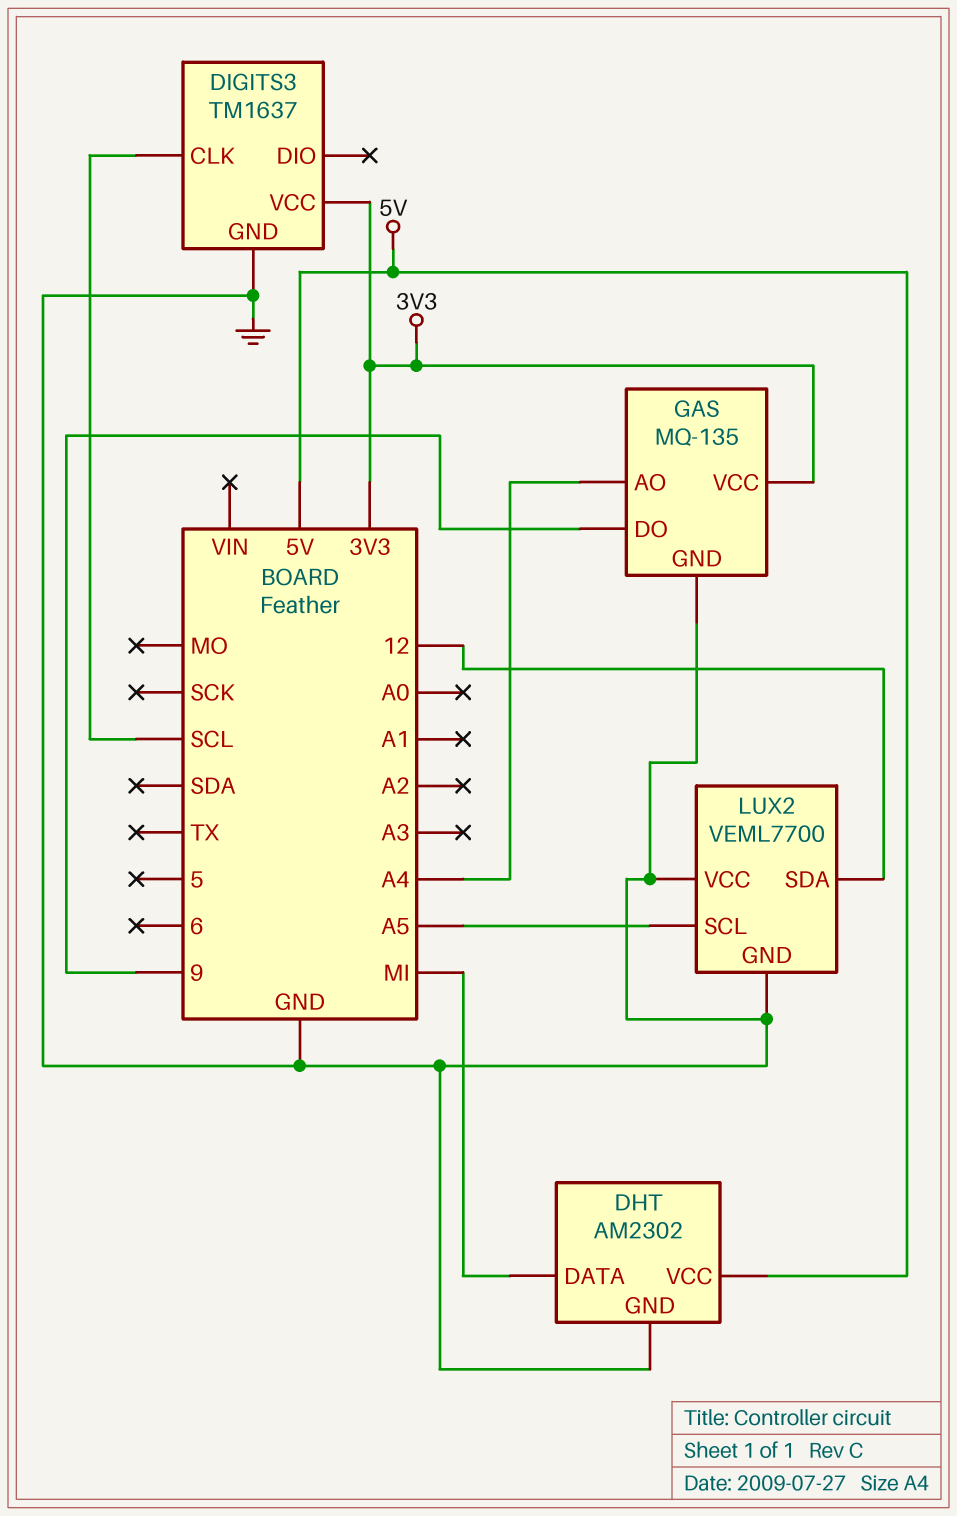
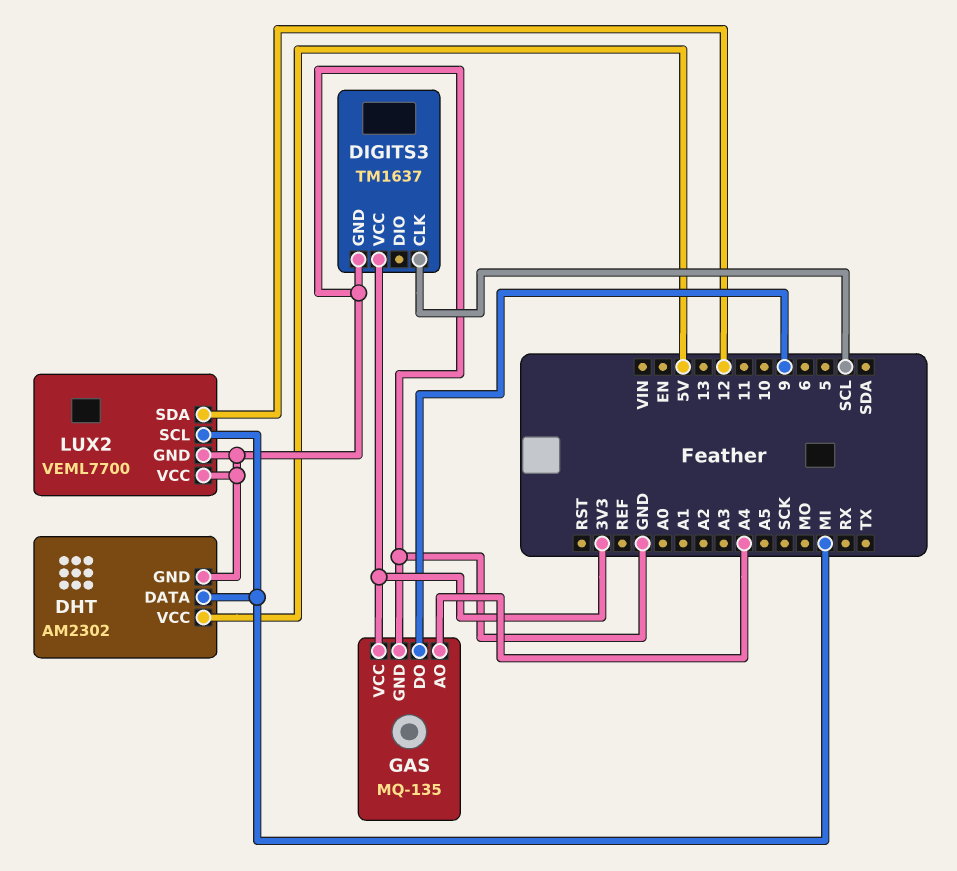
LUX2 pin SCL: A5 -> MI

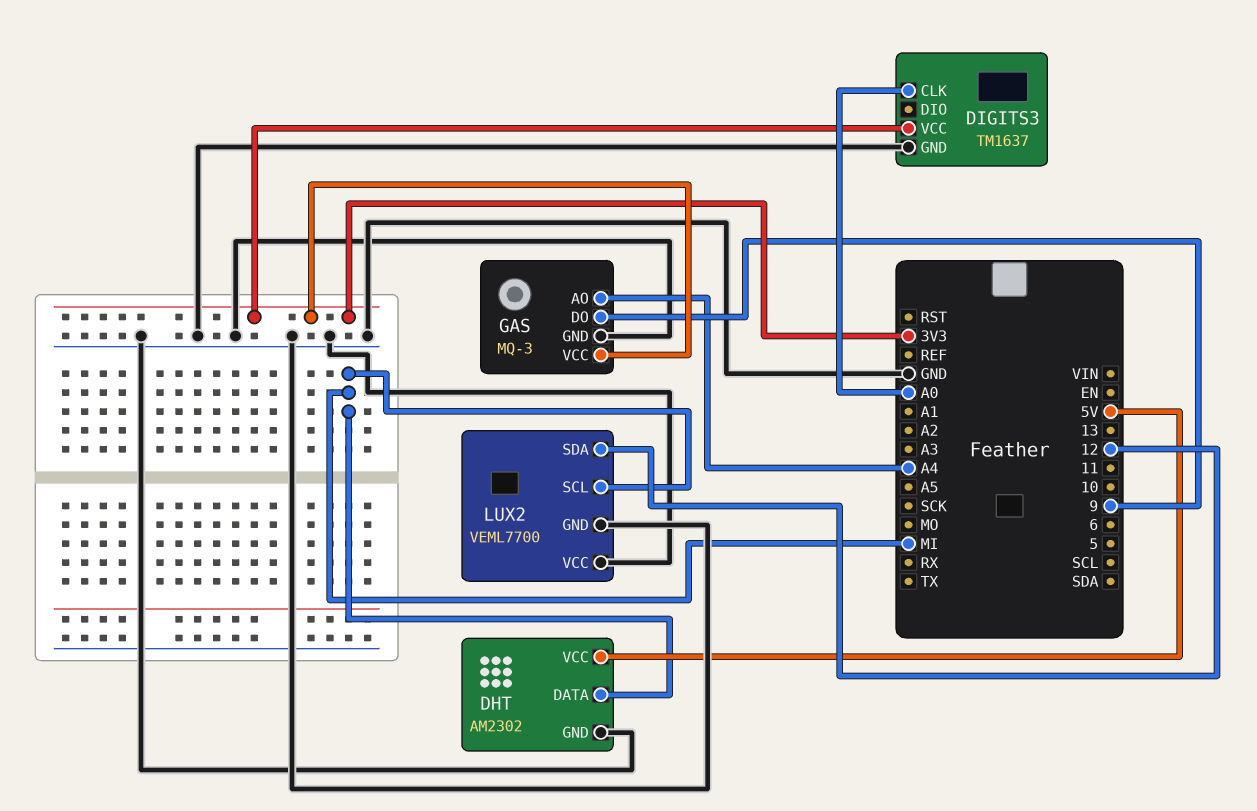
DIGITS3 pin CLK: SCL -> A0
GAS: MQ-135 -> MQ-3

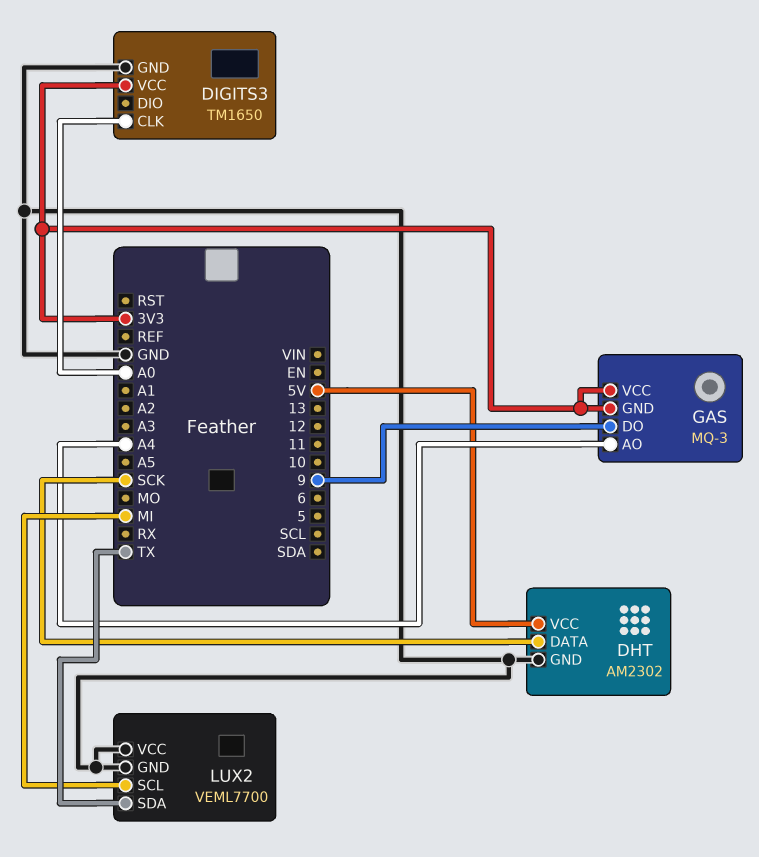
DHT pin DATA: MI -> SCK
DIGITS3: TM1637 -> TM1650
GAS pin GND: GND -> 3V3
LUX2 pin SDA: 12 -> TX

